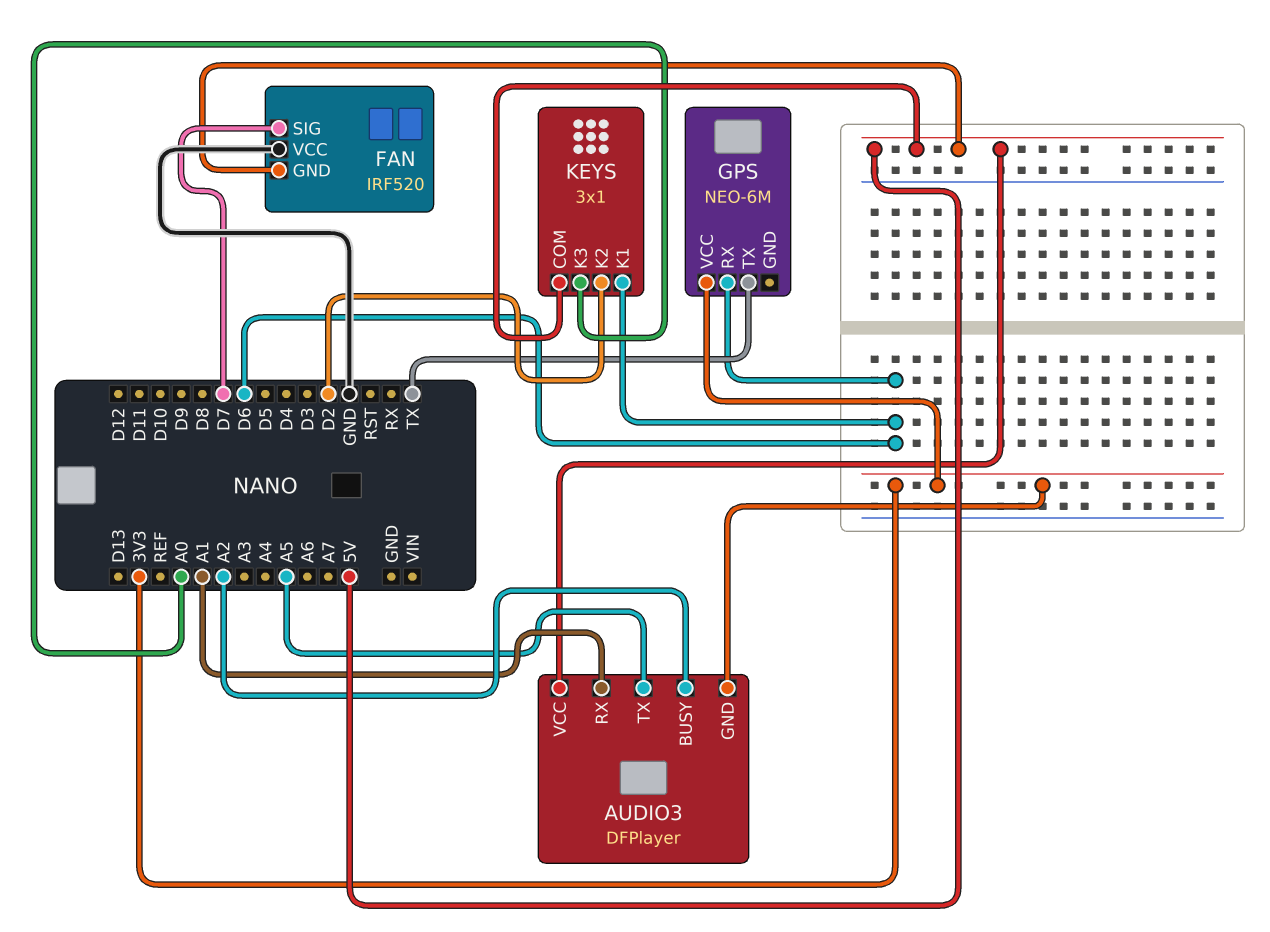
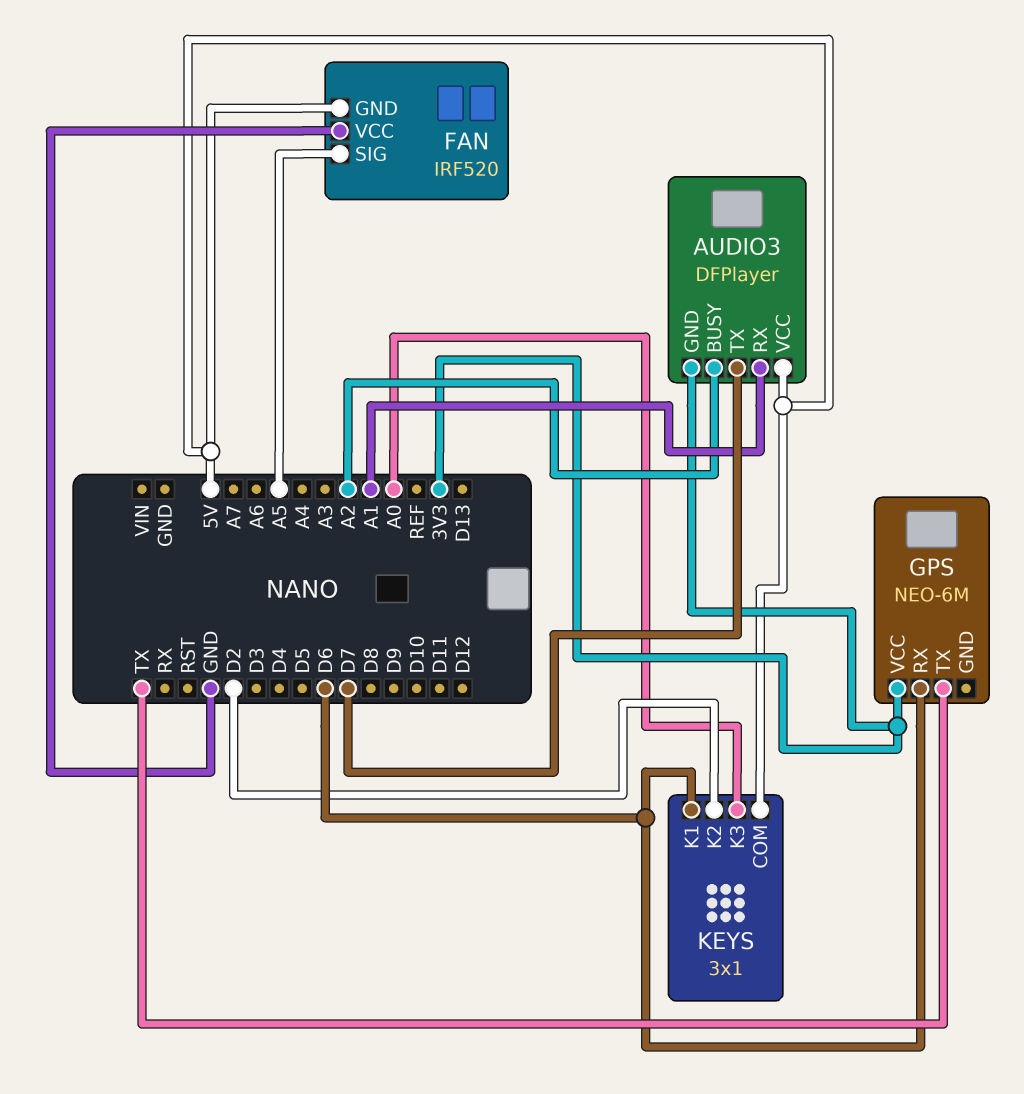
AUDIO3 pin TX: A5 -> D7
FAN pin SIG: D7 -> A5

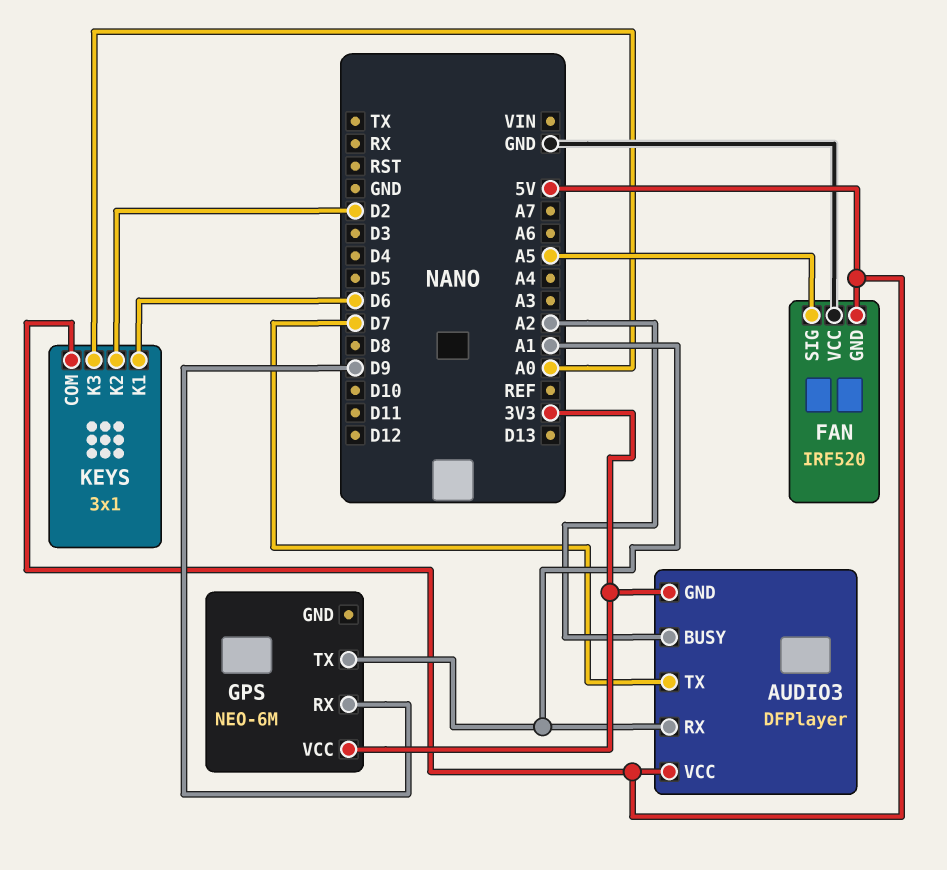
GPS pin RX: D6 -> D9
GPS pin TX: TX -> A1

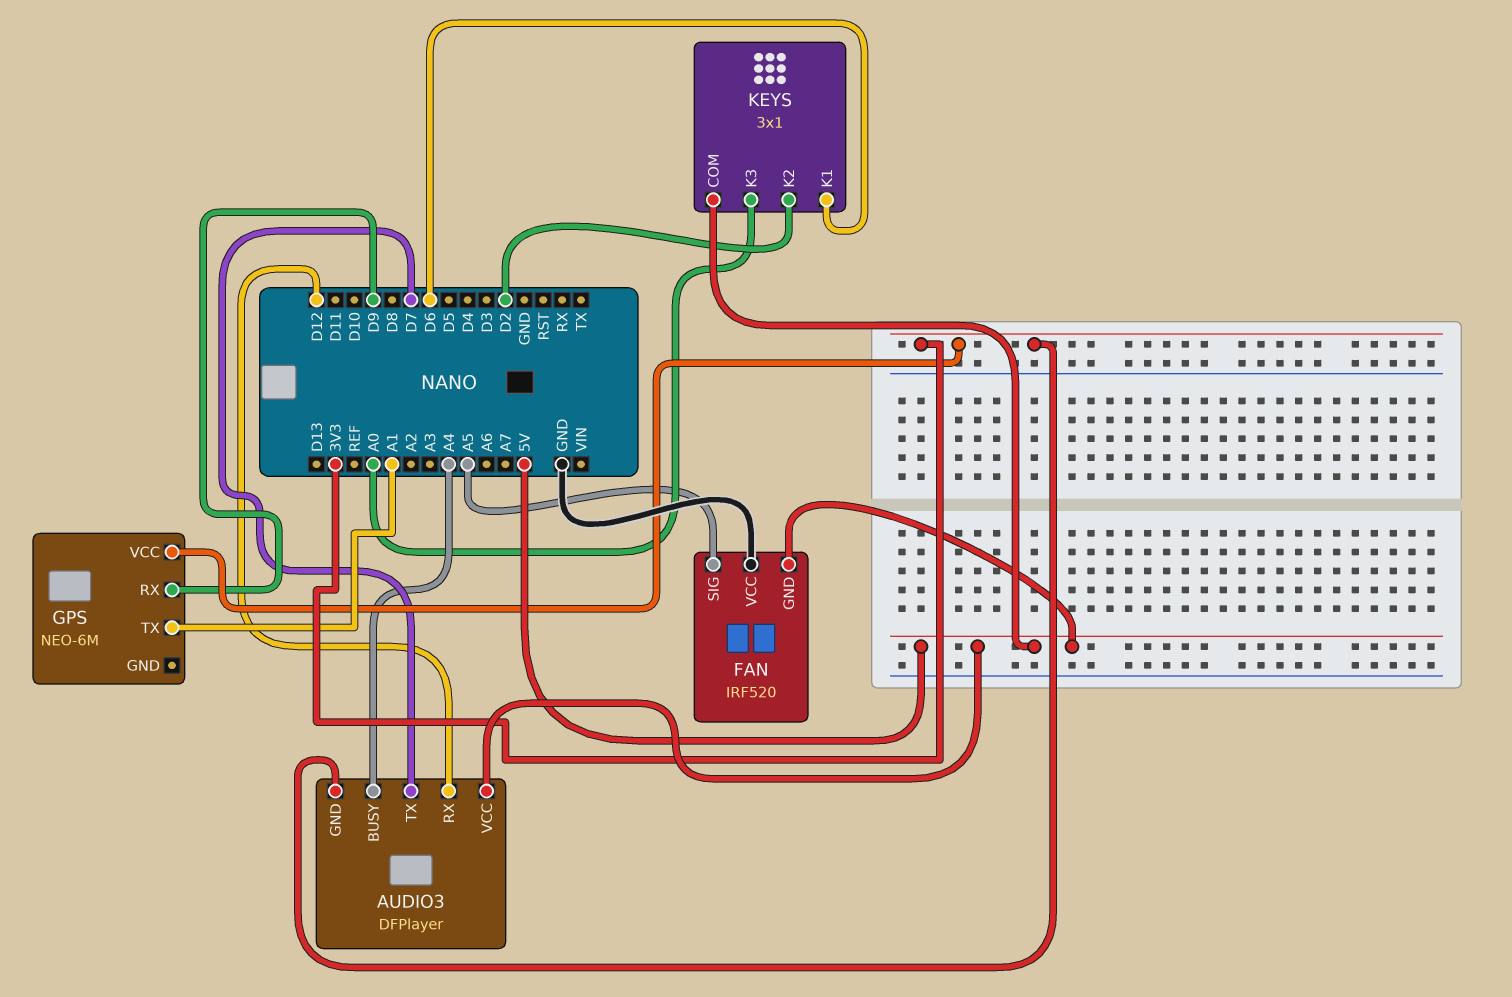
AUDIO3 pin BUSY: A2 -> A4
AUDIO3 pin RX: A1 -> D12

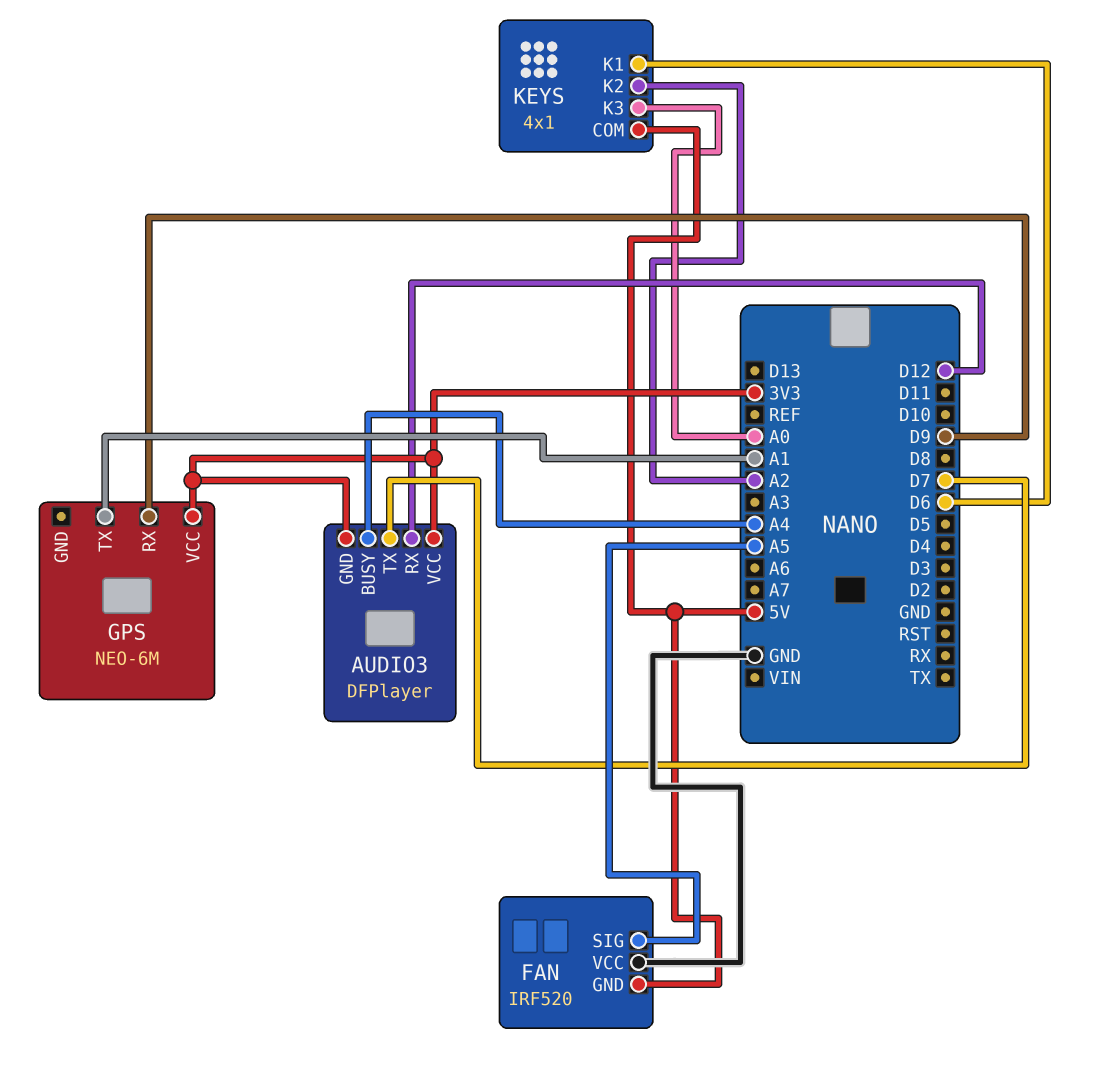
AUDIO3 pin VCC: 5V -> 3V3
KEYS: 3x1 -> 4x1
KEYS pin K2: D2 -> A2

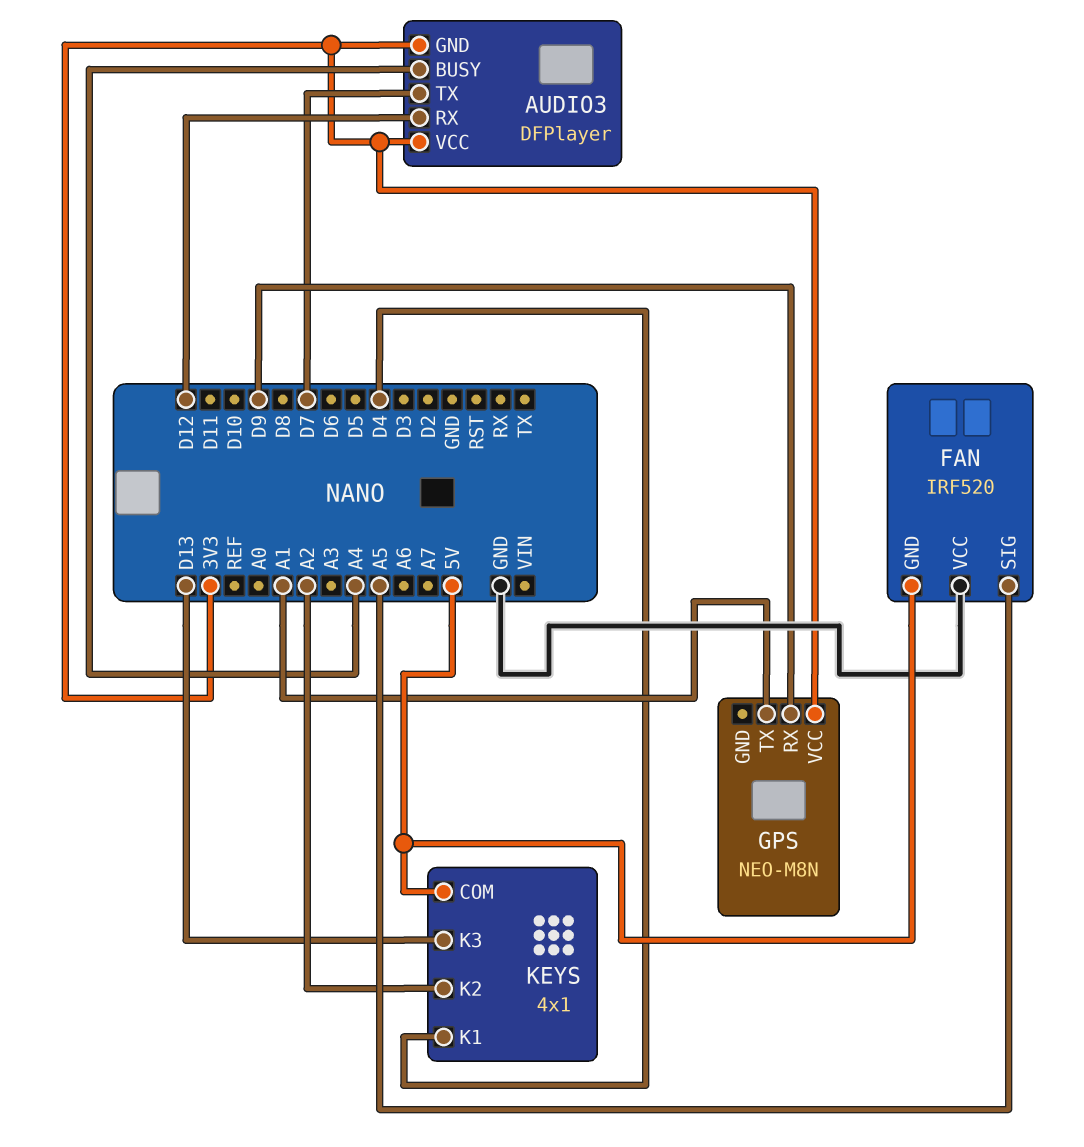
GPS: NEO-6M -> NEO-M8N
KEYS pin K1: D6 -> D4
KEYS pin K3: A0 -> D13

